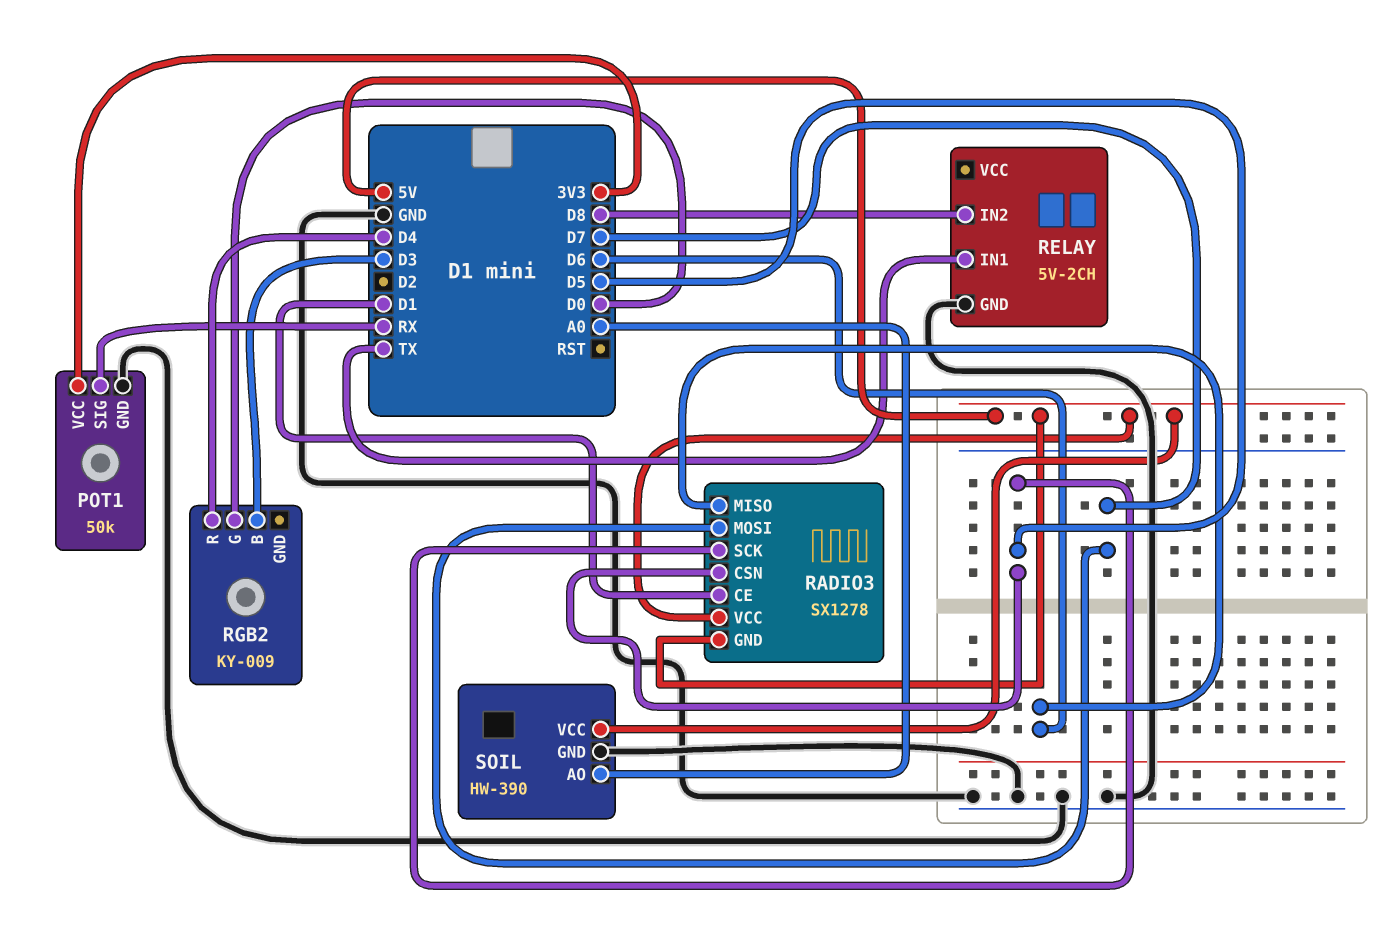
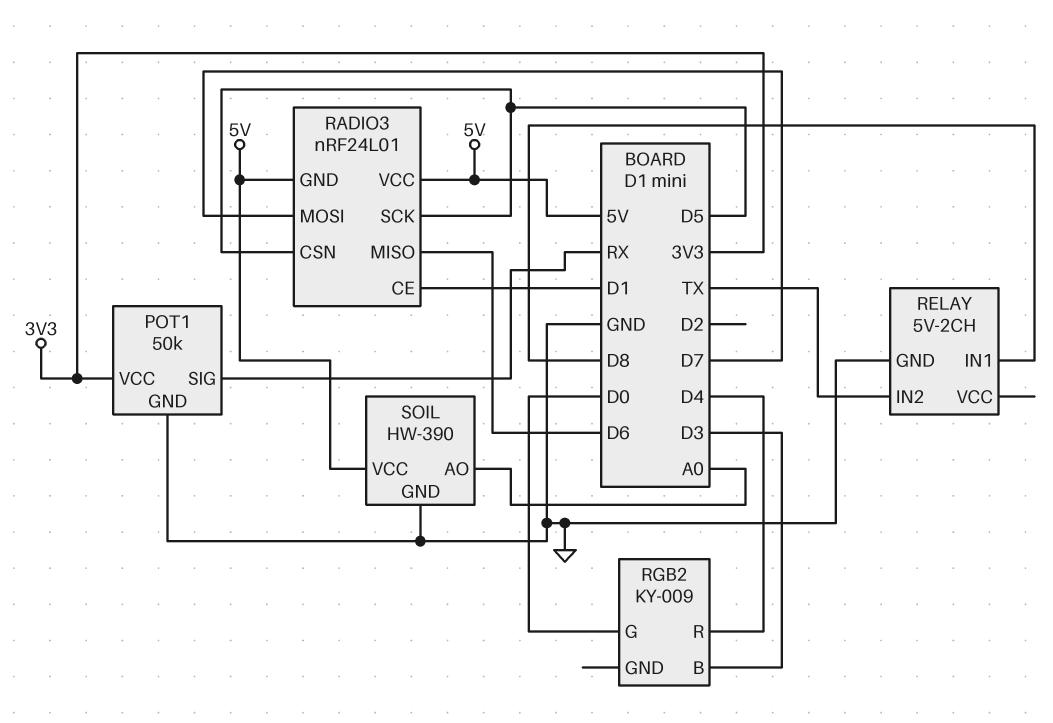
RADIO3: SX1278 -> nRF24L01
RELAY pin IN1: TX -> D8
RELAY pin IN2: D8 -> TX

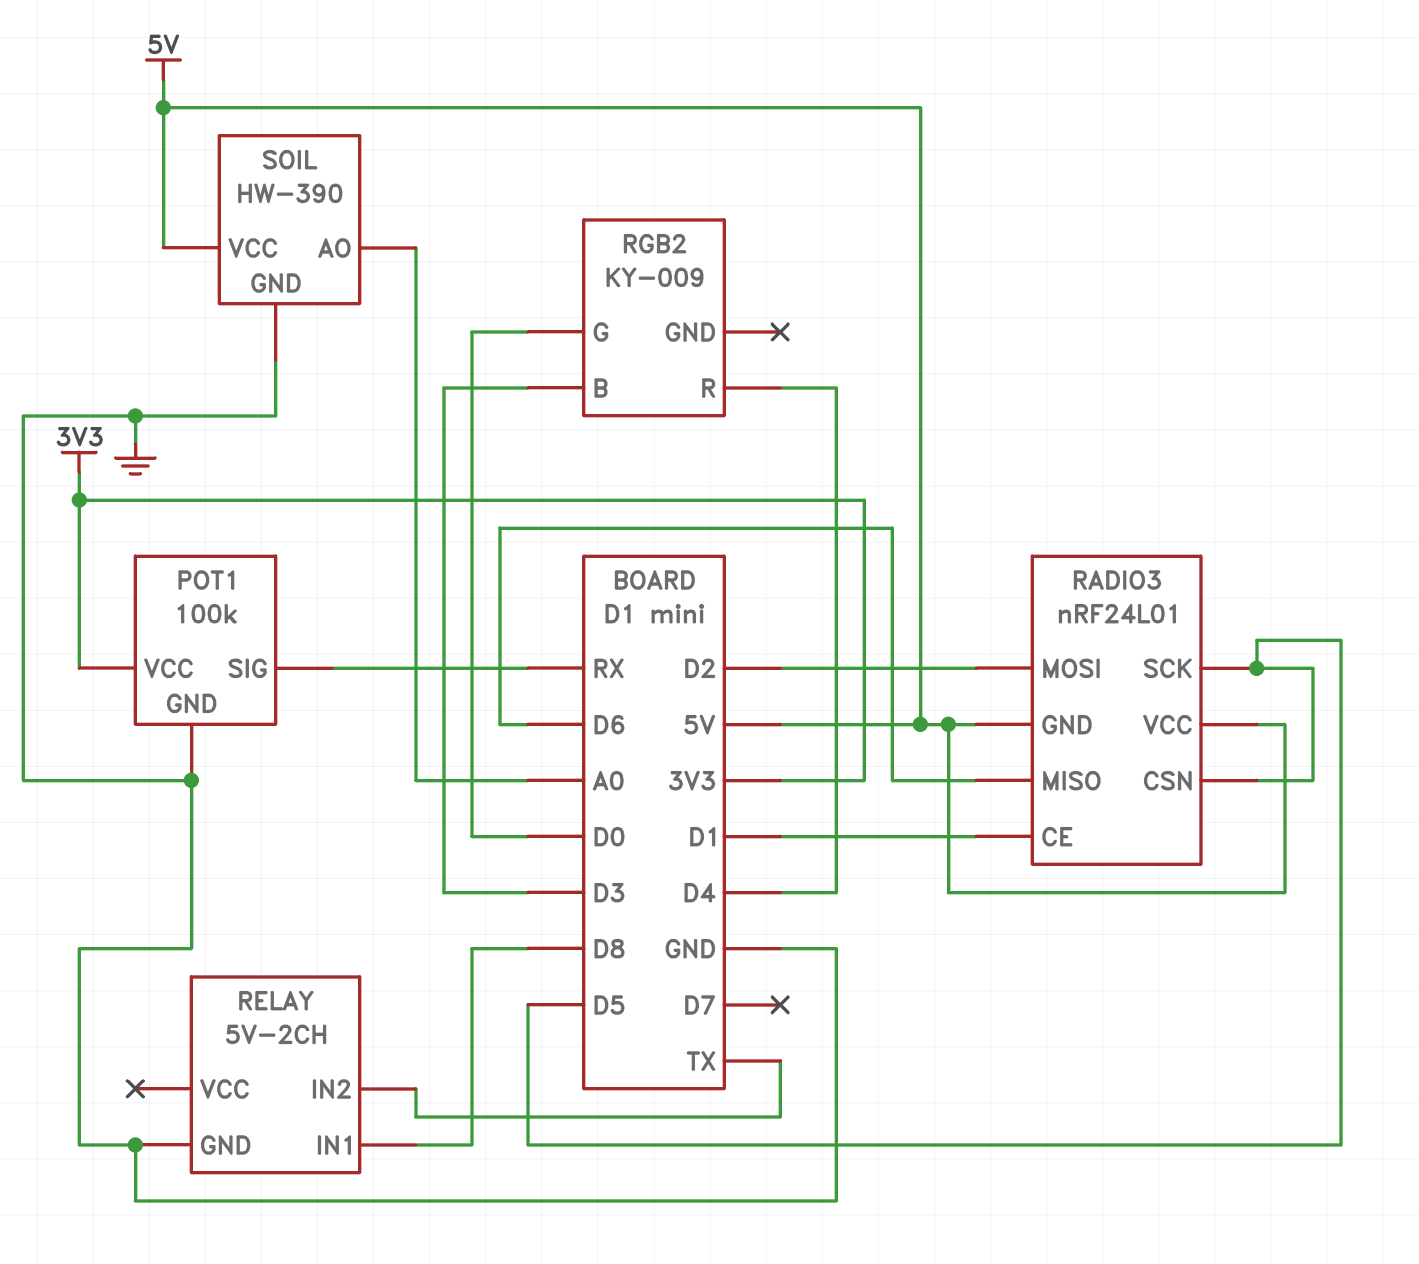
POT1: 50k -> 100k
RADIO3 pin MOSI: D7 -> D2

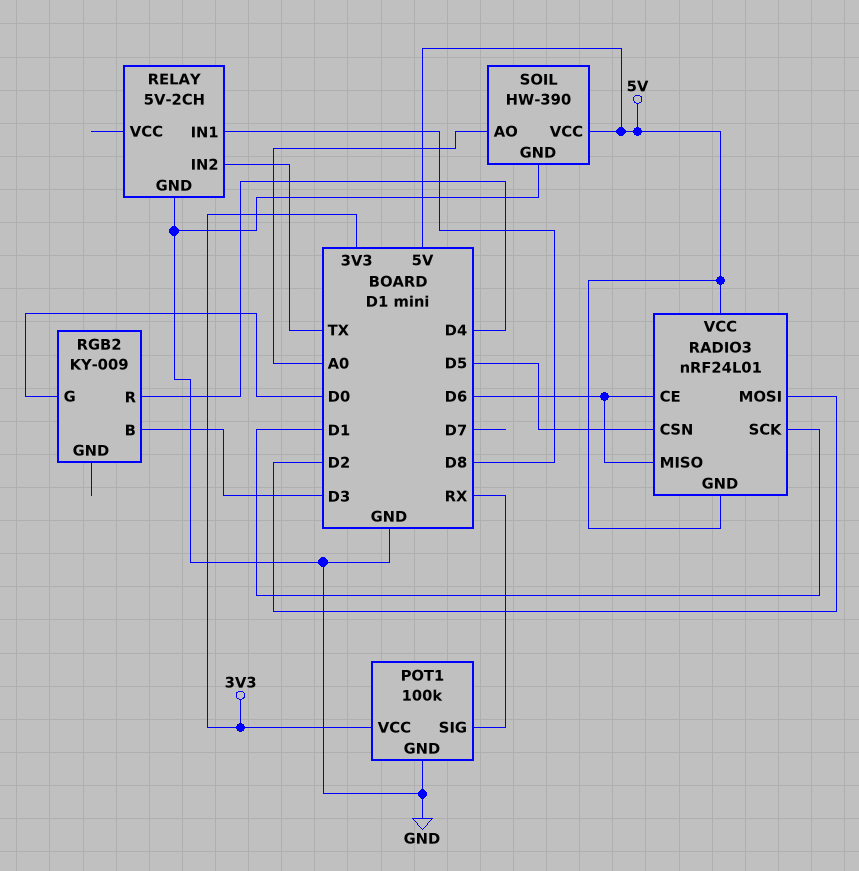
RADIO3 pin CE: D1 -> D6
RADIO3 pin SCK: D5 -> D1

